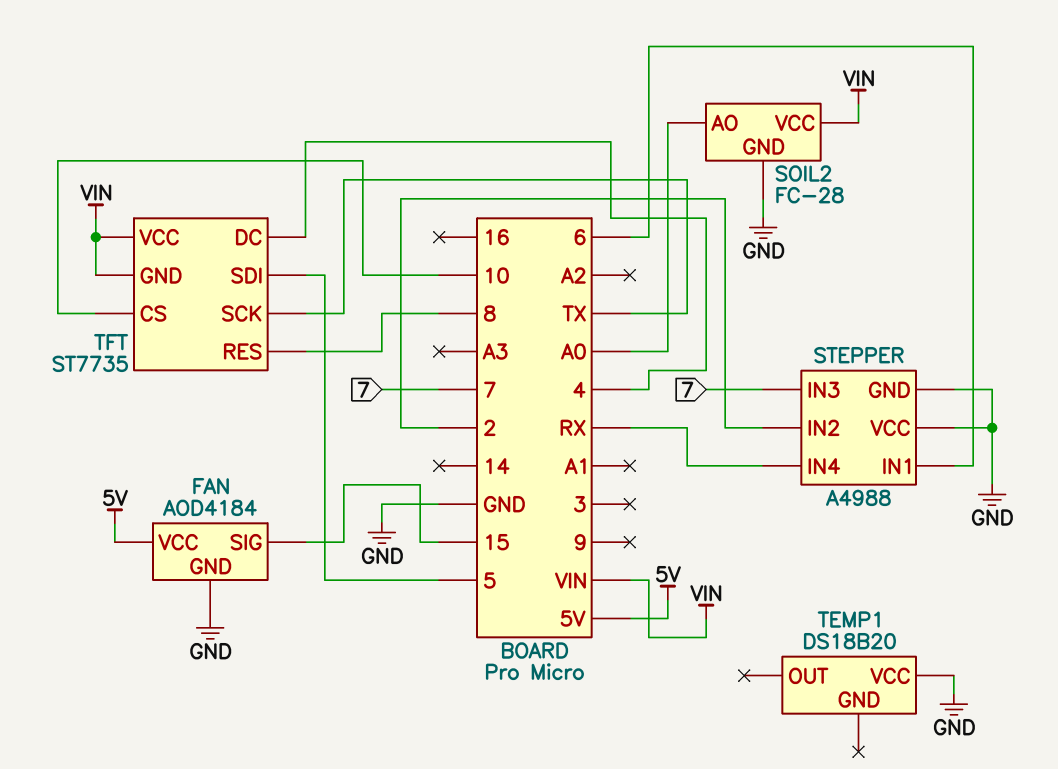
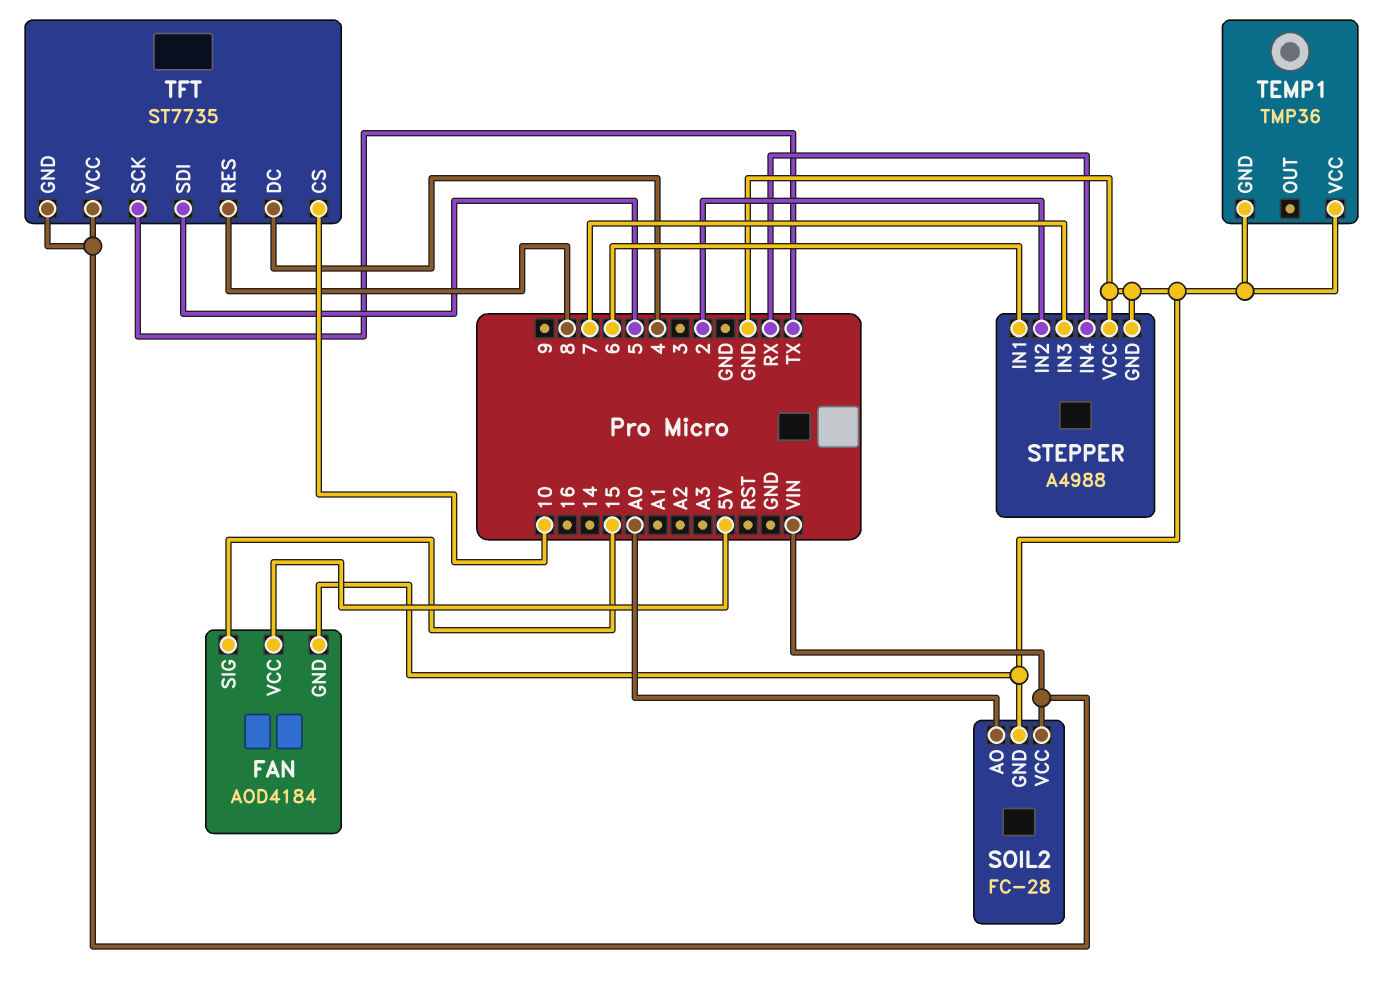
TEMP1: DS18B20 -> TMP36
TEMP1 pin GND: none -> GND

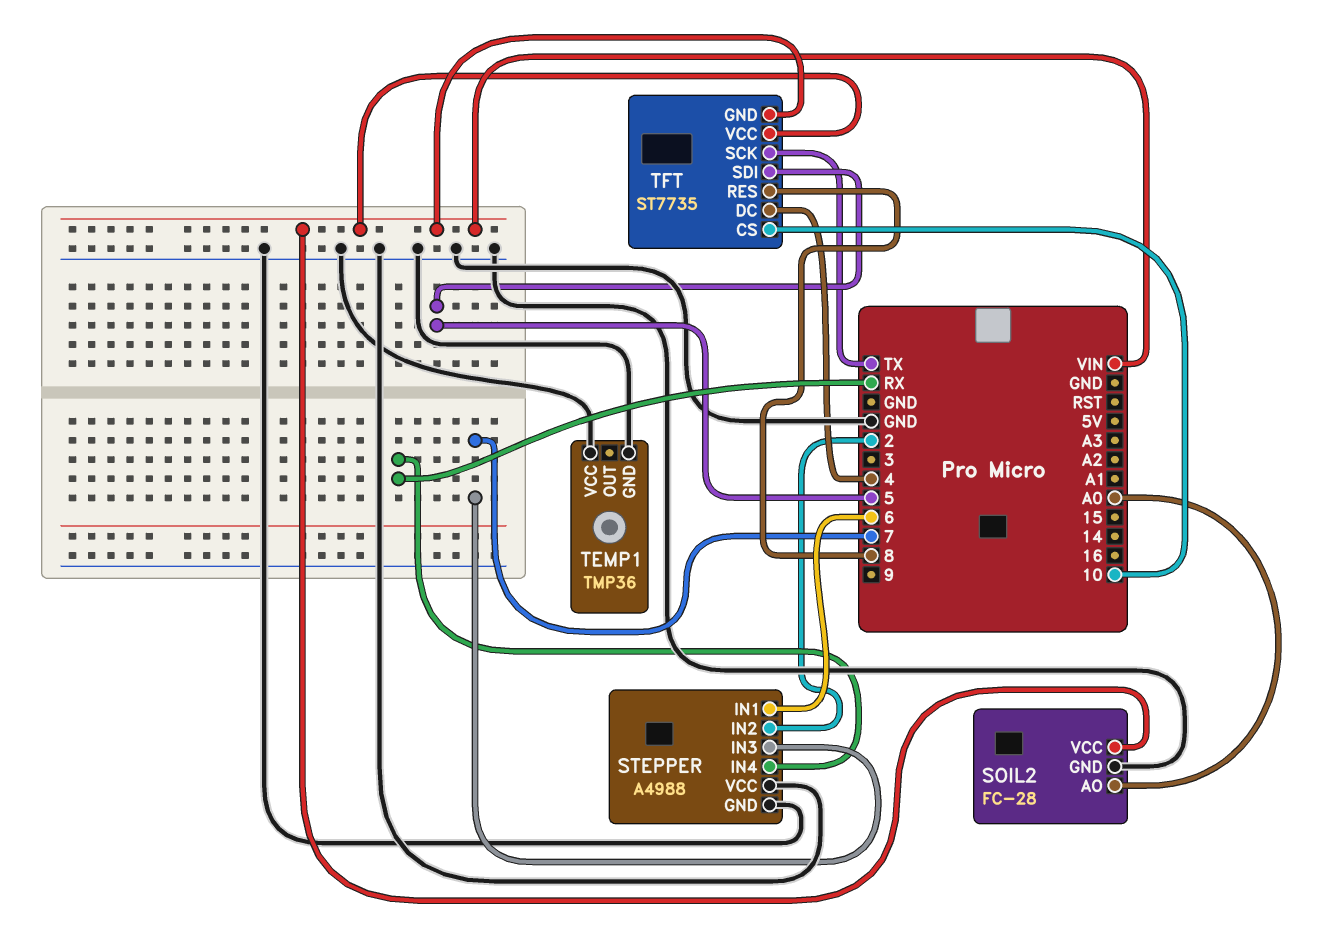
FAN: AOD4184 -> none
FAN pin GND: GND -> none
FAN pin SIG: 15 -> none
FAN pin VCC: 5V -> none

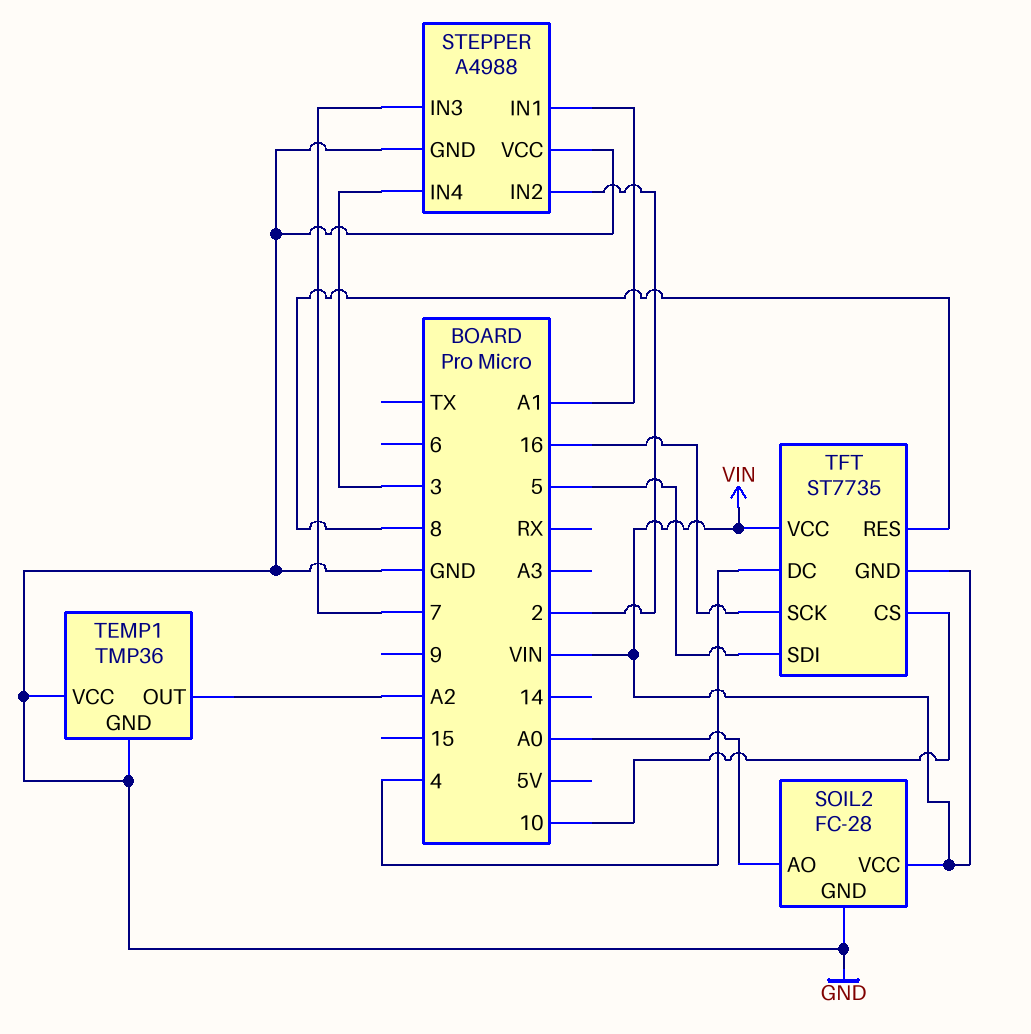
STEPPER pin IN1: 6 -> A1
STEPPER pin IN4: RX -> 3
TEMP1 pin OUT: none -> A2
TFT pin SCK: TX -> 16

